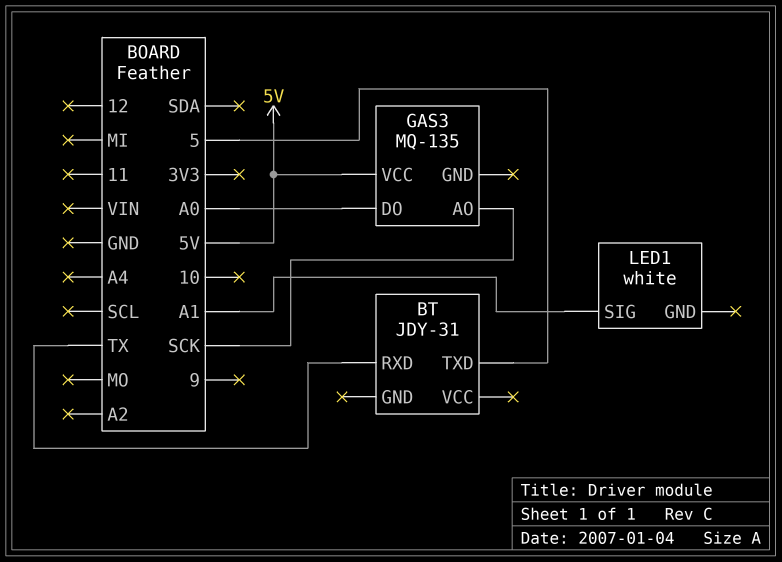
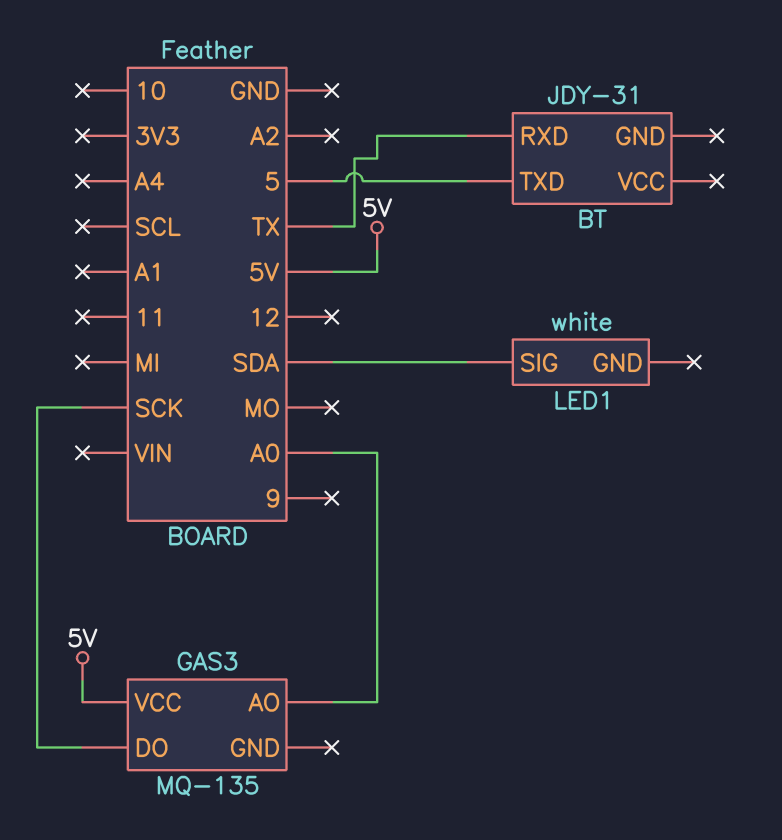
GAS3 pin AO: SCK -> A0
GAS3 pin DO: A0 -> SCK
LED1 pin SIG: A1 -> SDA

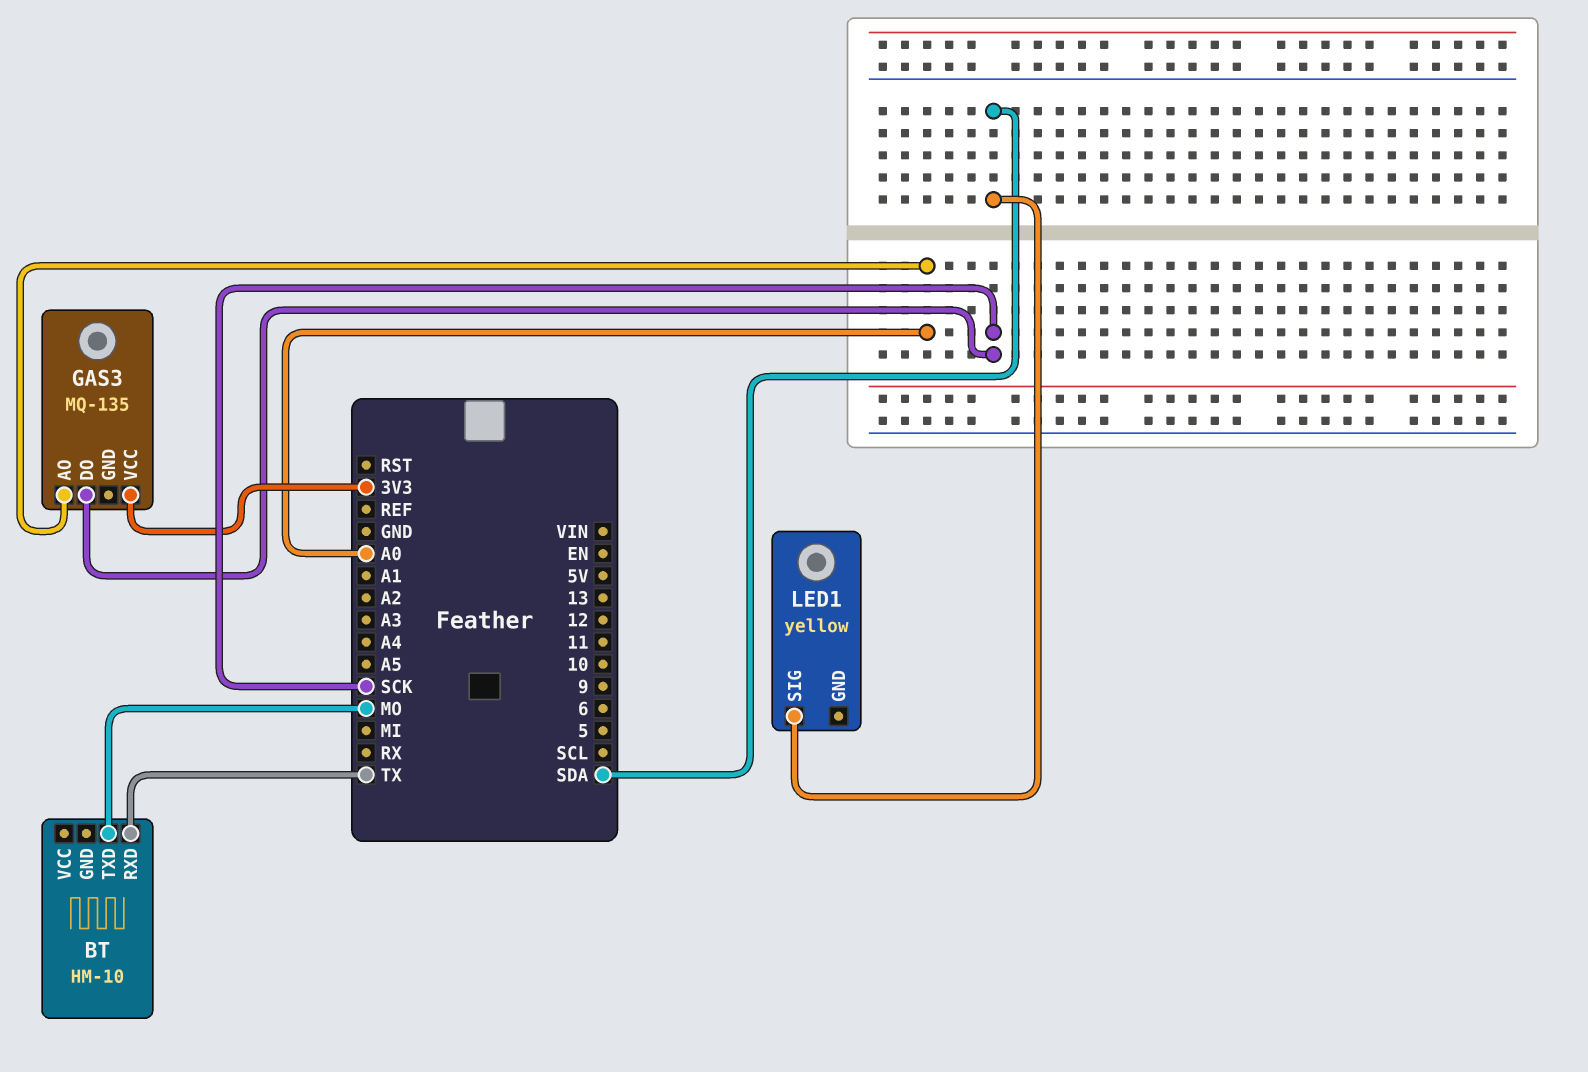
BT: JDY-31 -> HM-10
BT pin TXD: 5 -> MO
GAS3 pin VCC: 5V -> 3V3
LED1: white -> yellow

